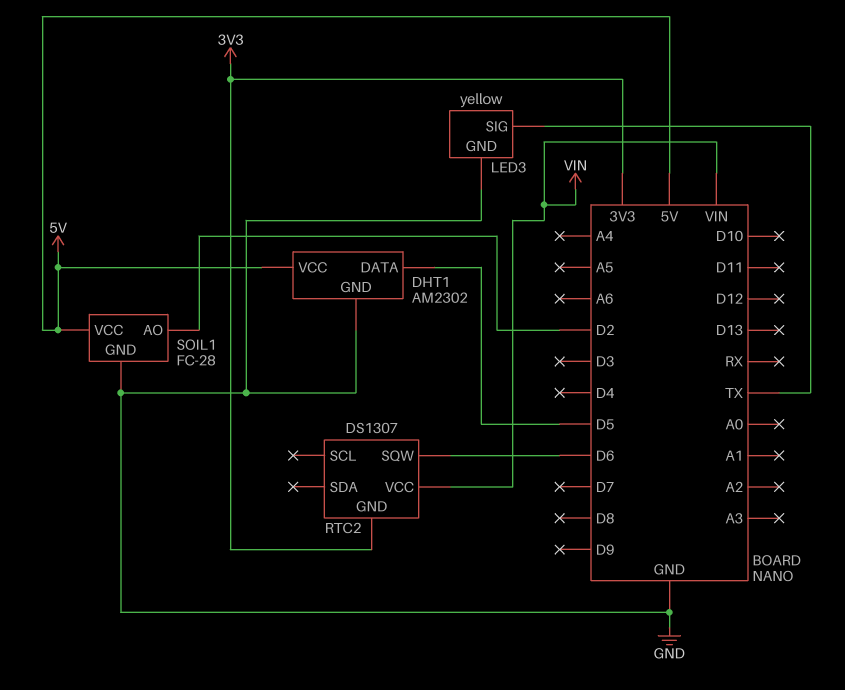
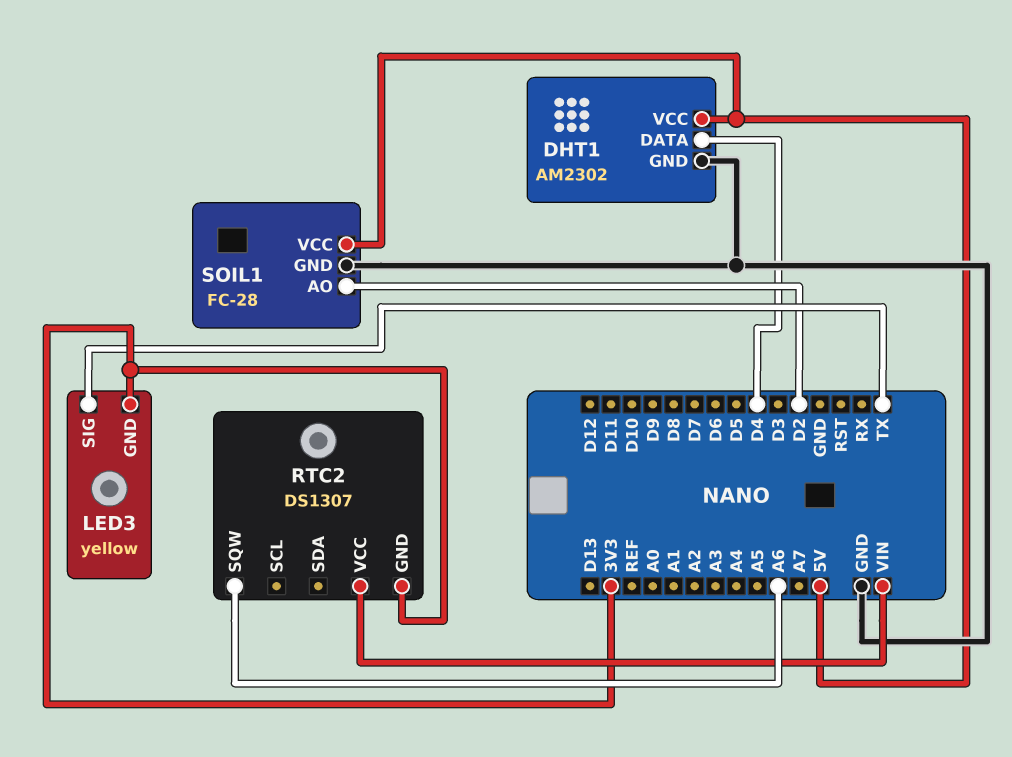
DHT1 pin DATA: D5 -> D4
LED3 pin GND: GND -> 3V3
RTC2 pin SQW: D6 -> A6

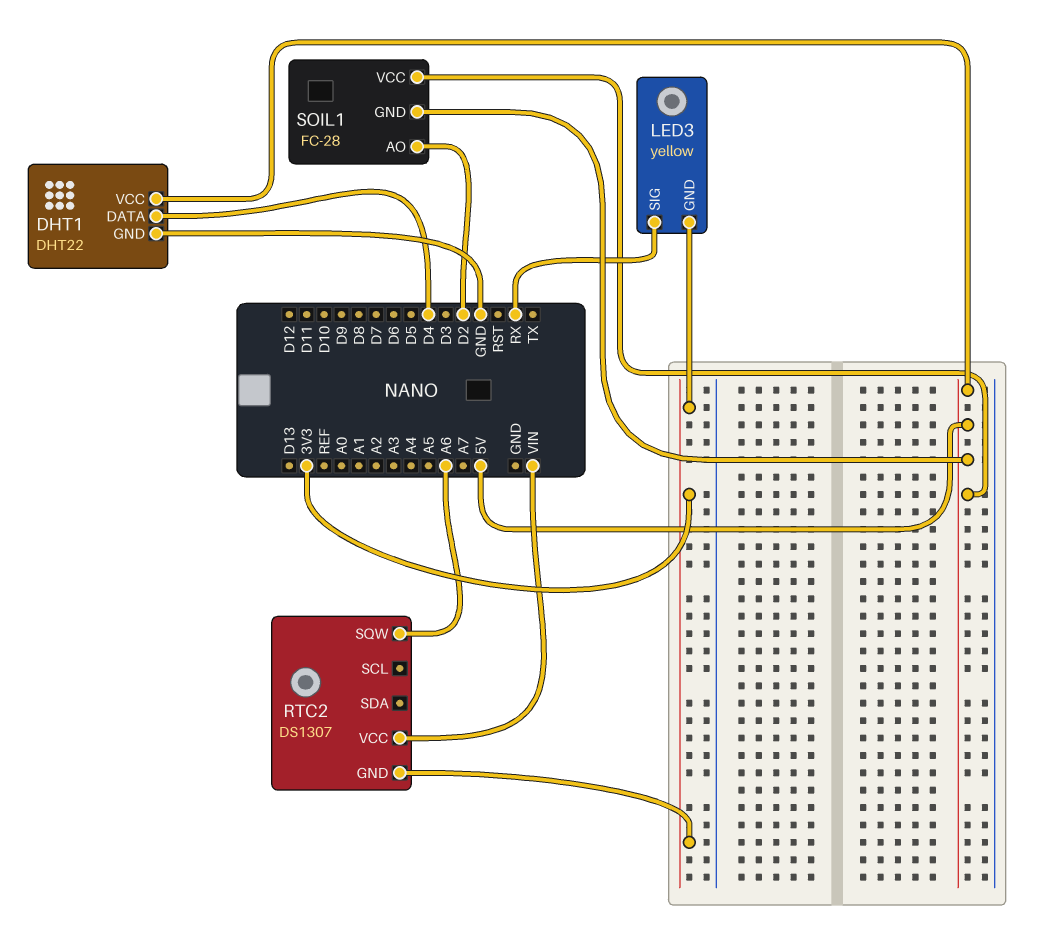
DHT1: AM2302 -> DHT22
LED3 pin SIG: TX -> RX
SOIL1 pin GND: GND -> 5V

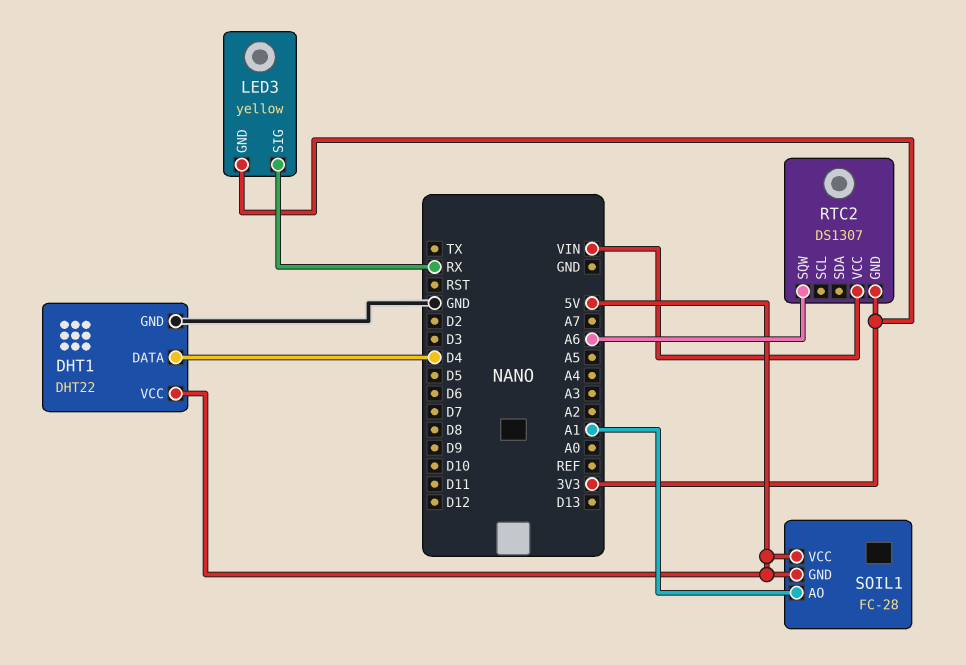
SOIL1 pin AO: D2 -> A1

